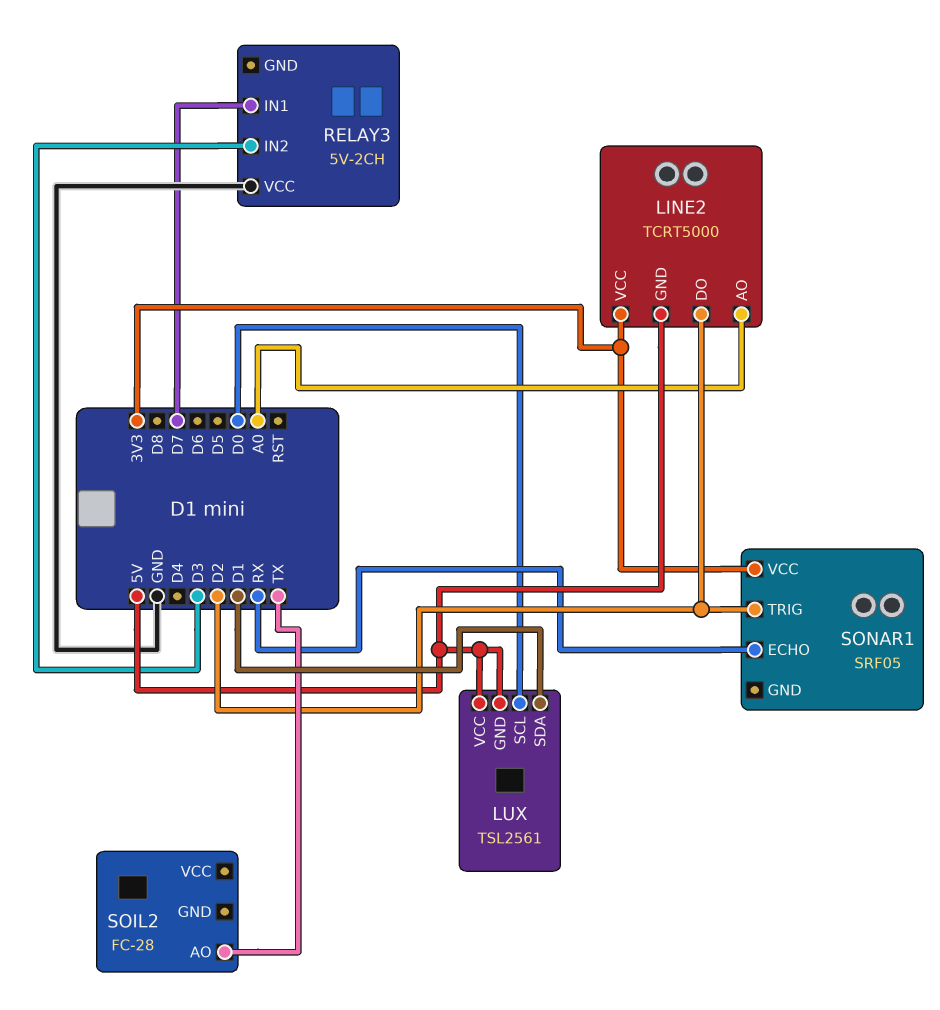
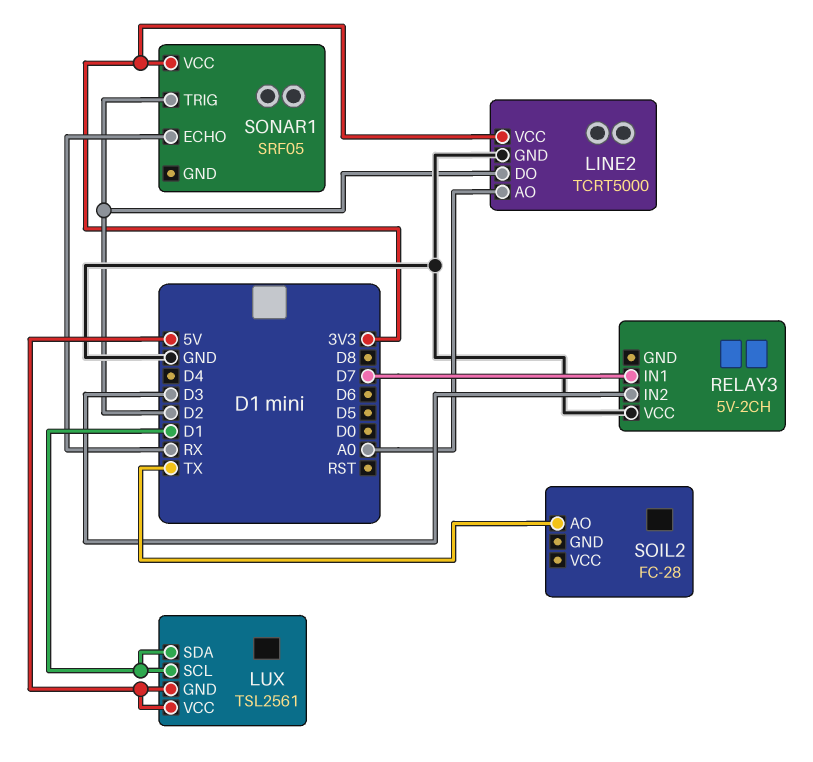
LINE2 pin GND: 5V -> GND
LUX pin SCL: D0 -> D1

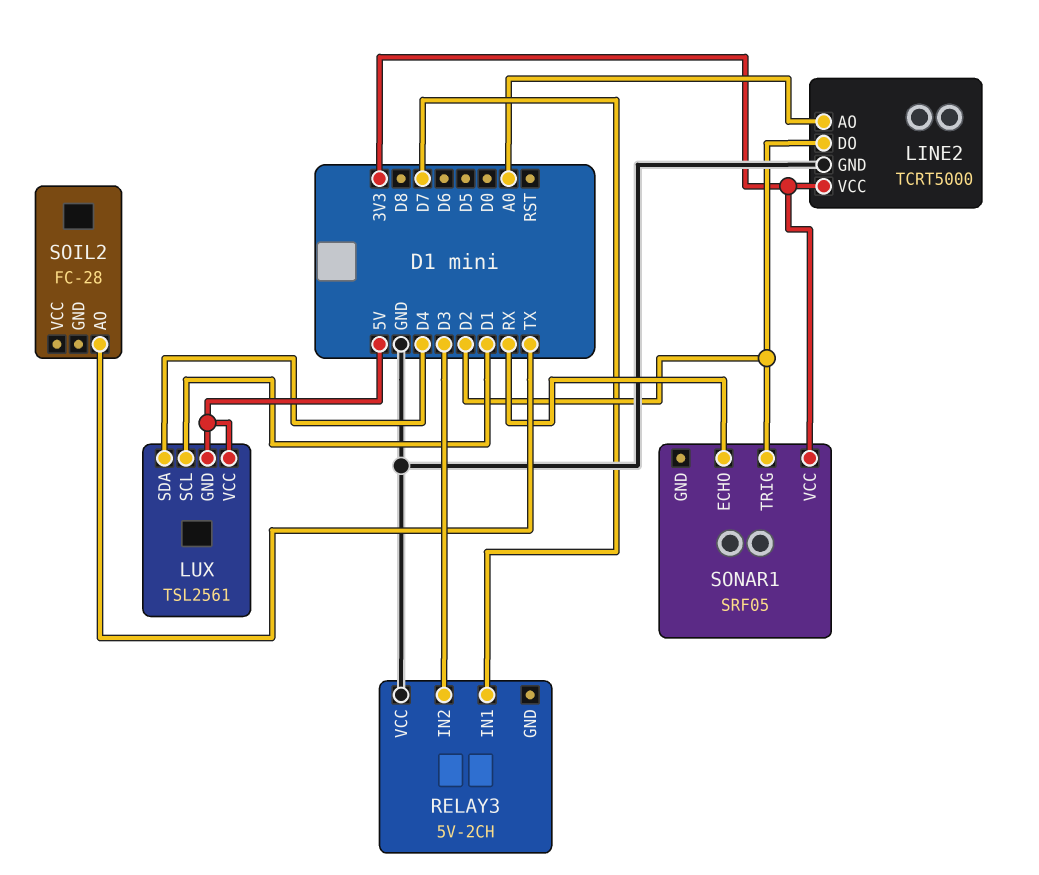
LUX pin SDA: D1 -> D4

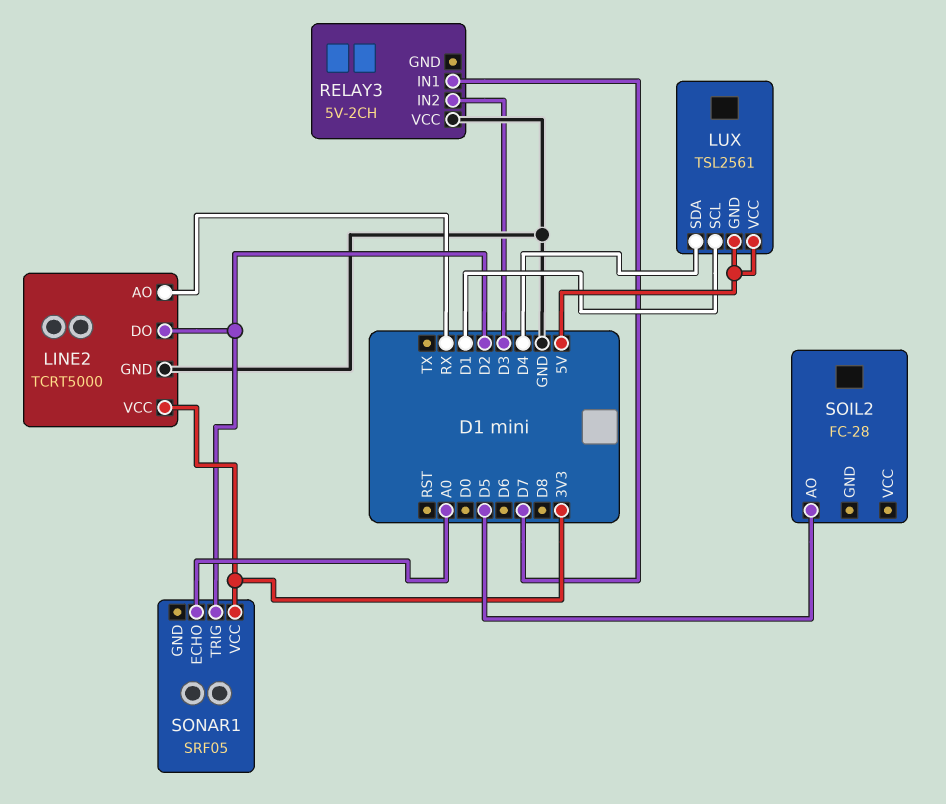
LINE2 pin AO: A0 -> RX
SOIL2 pin AO: TX -> D5
SONAR1 pin ECHO: RX -> A0

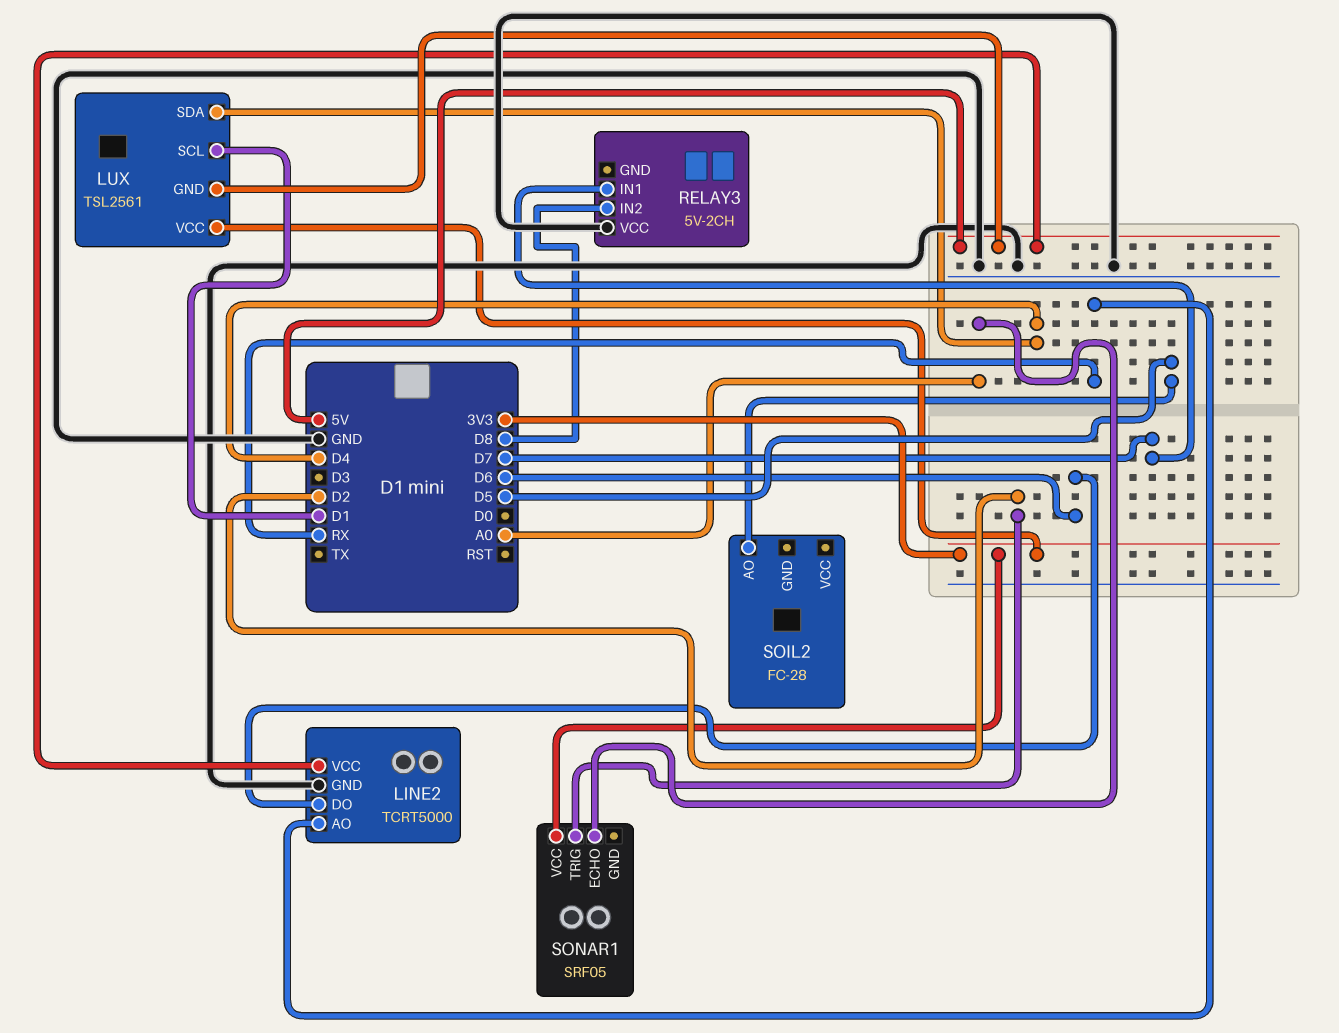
LINE2 pin DO: D2 -> D6
LINE2 pin VCC: 3V3 -> 5V
LUX pin VCC: 5V -> 3V3
RELAY3 pin IN2: D3 -> D8

